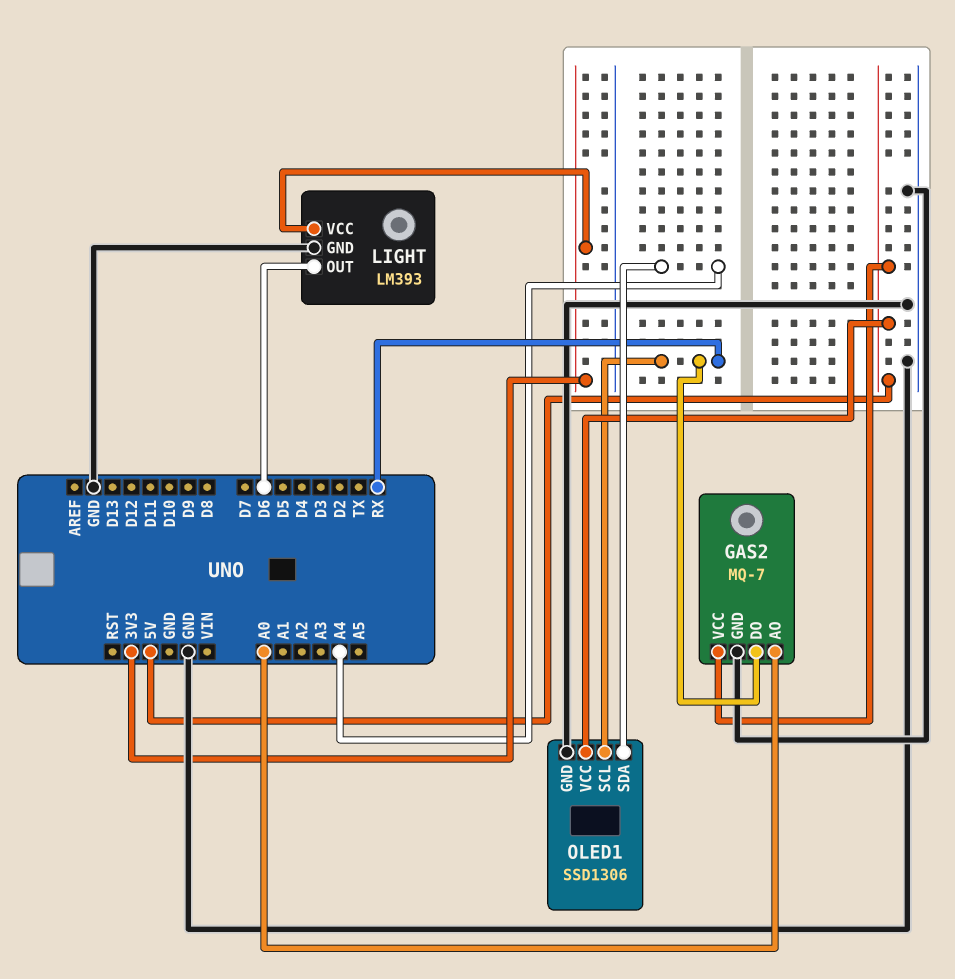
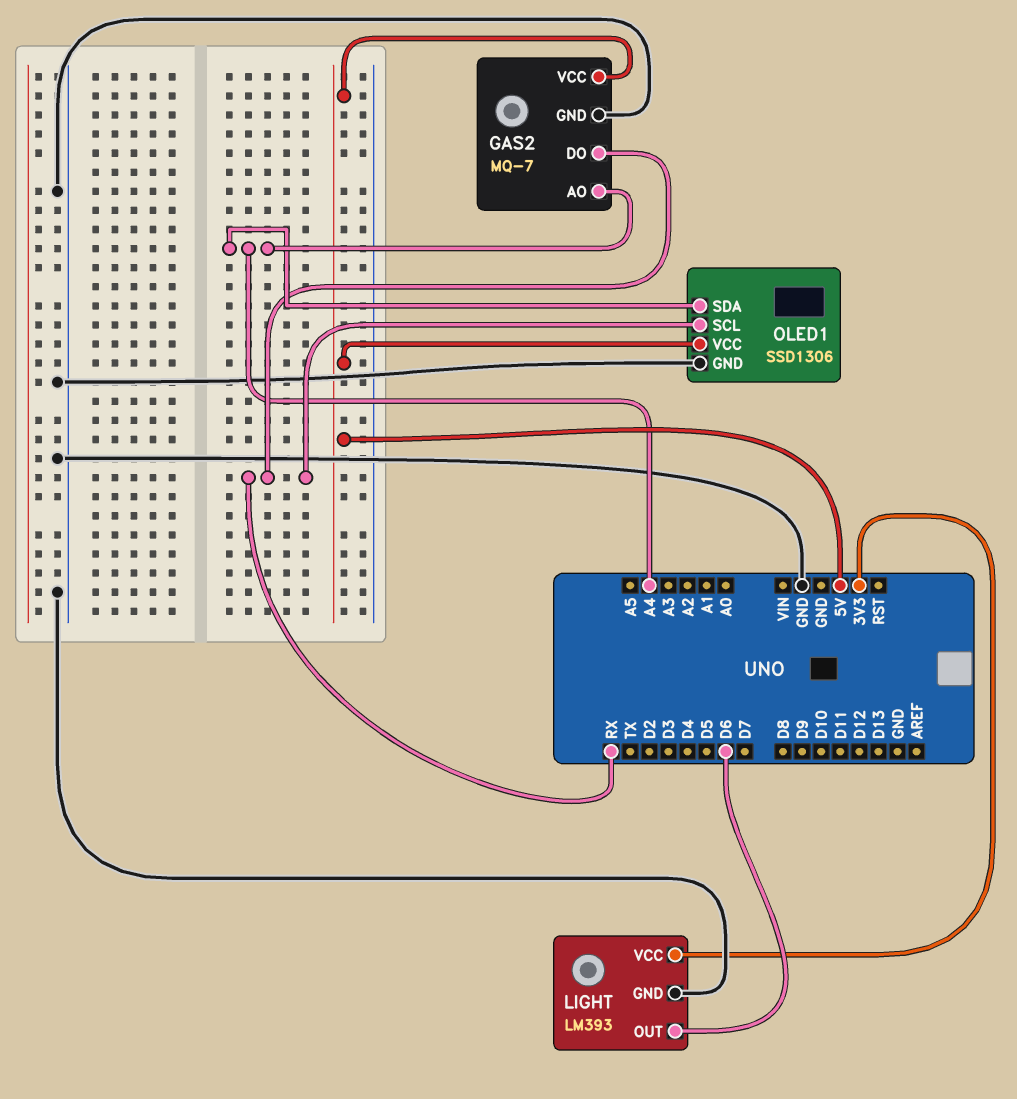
GAS2 pin AO: A0 -> A4

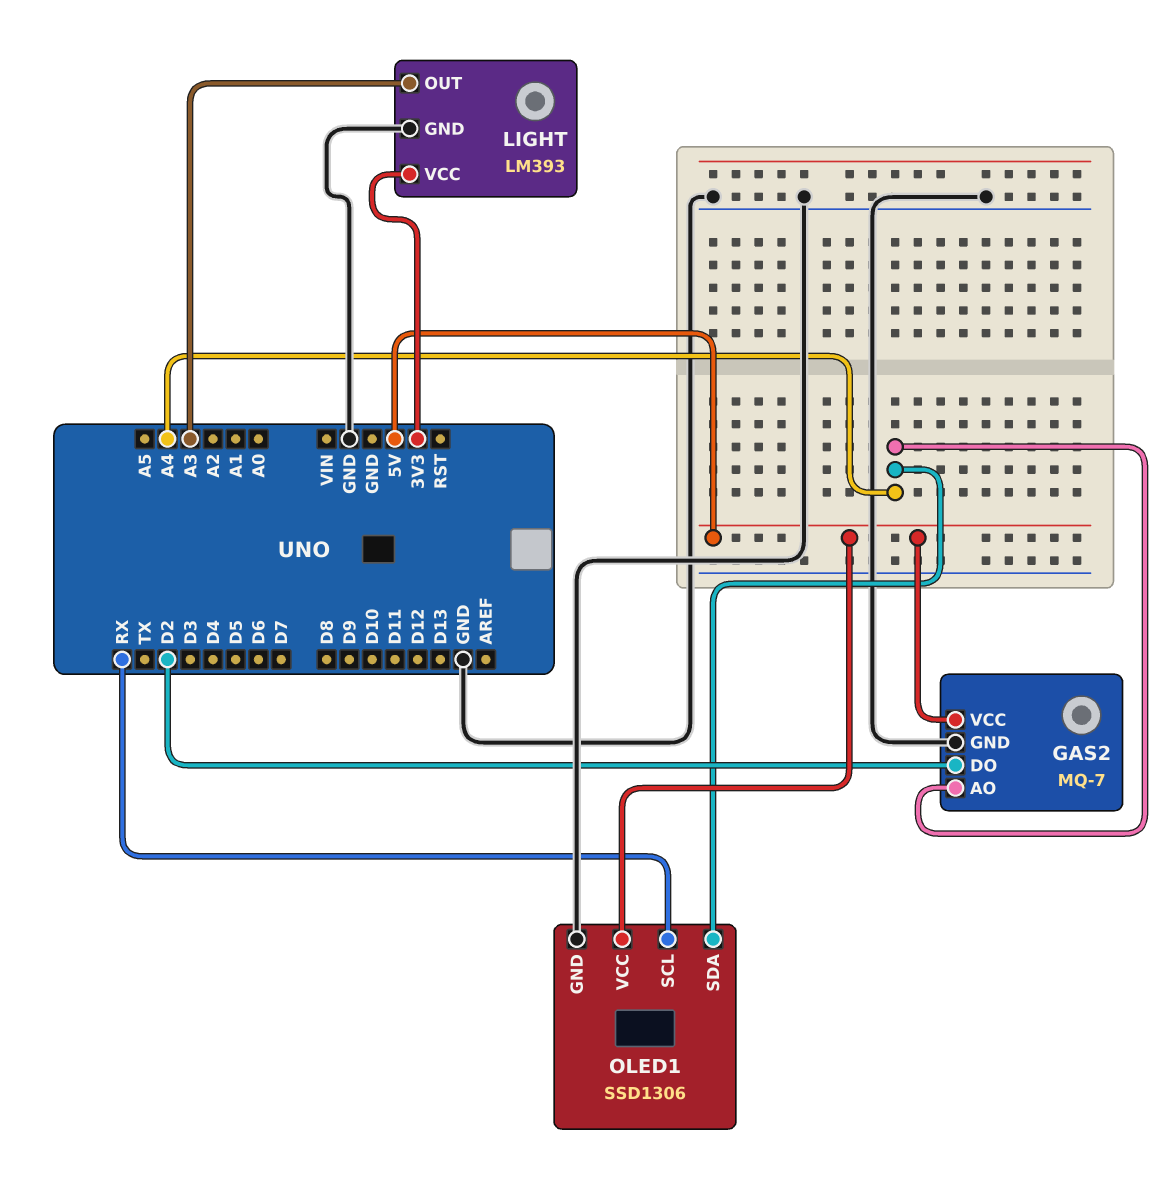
GAS2 pin DO: RX -> D2
LIGHT pin OUT: D6 -> A3

